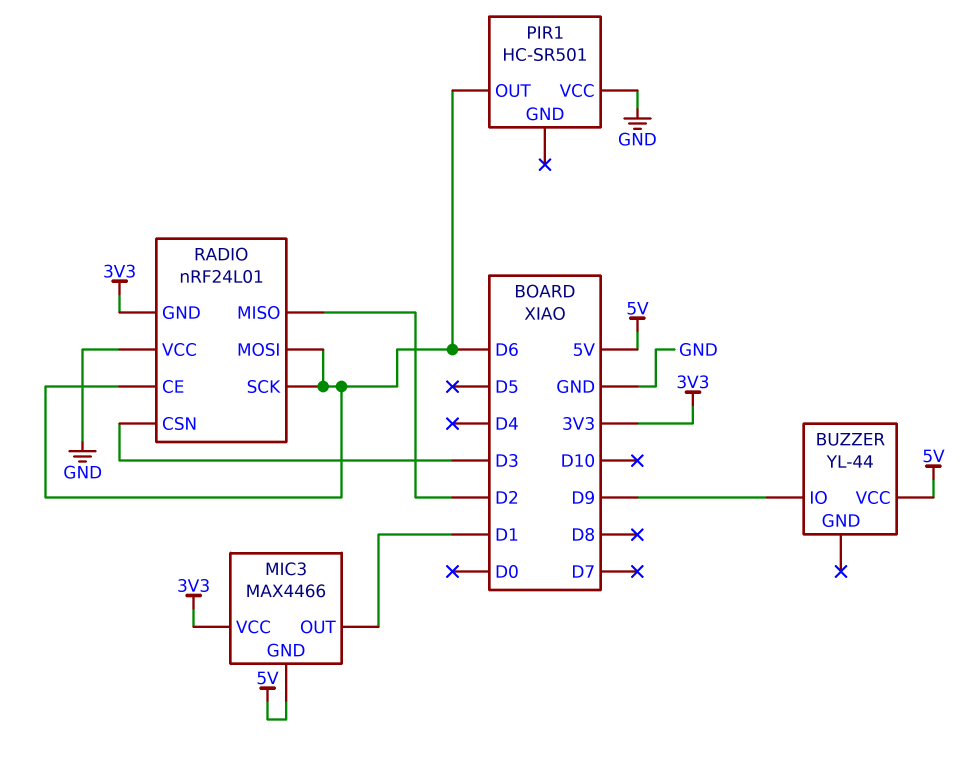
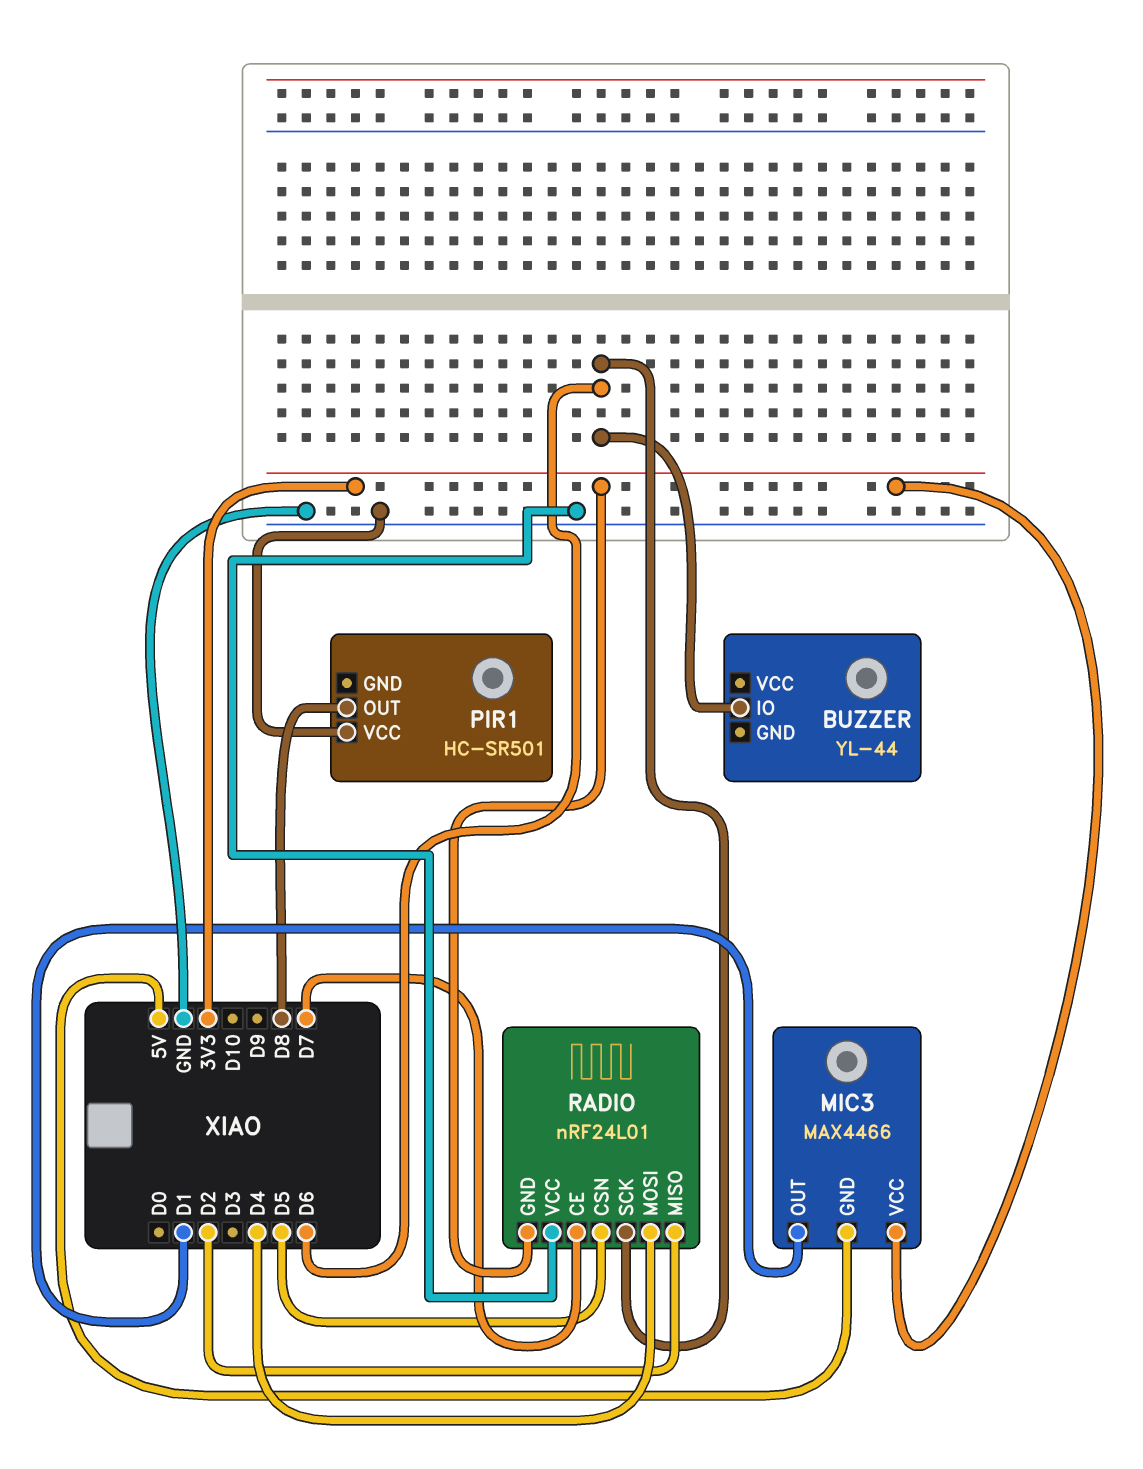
BUZZER pin IO: D9 -> D6
BUZZER pin VCC: 5V -> none
PIR1 pin OUT: D6 -> D8
RADIO pin CE: D6 -> D7
RADIO pin CSN: D3 -> D5
RADIO pin MOSI: D6 -> D4

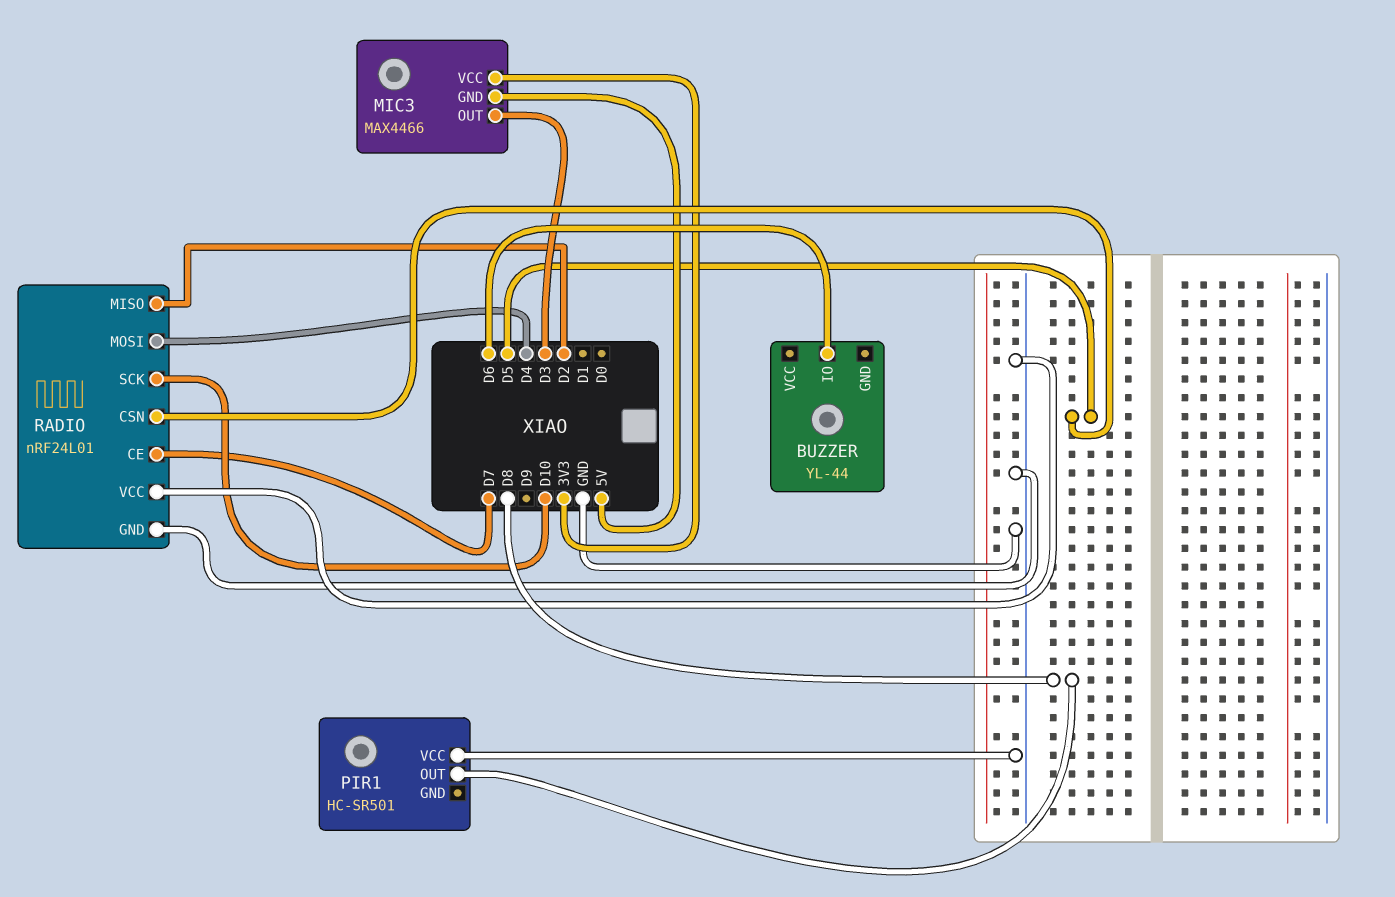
MIC3 pin OUT: D1 -> D3
RADIO pin GND: 3V3 -> GND
RADIO pin SCK: D6 -> D10

